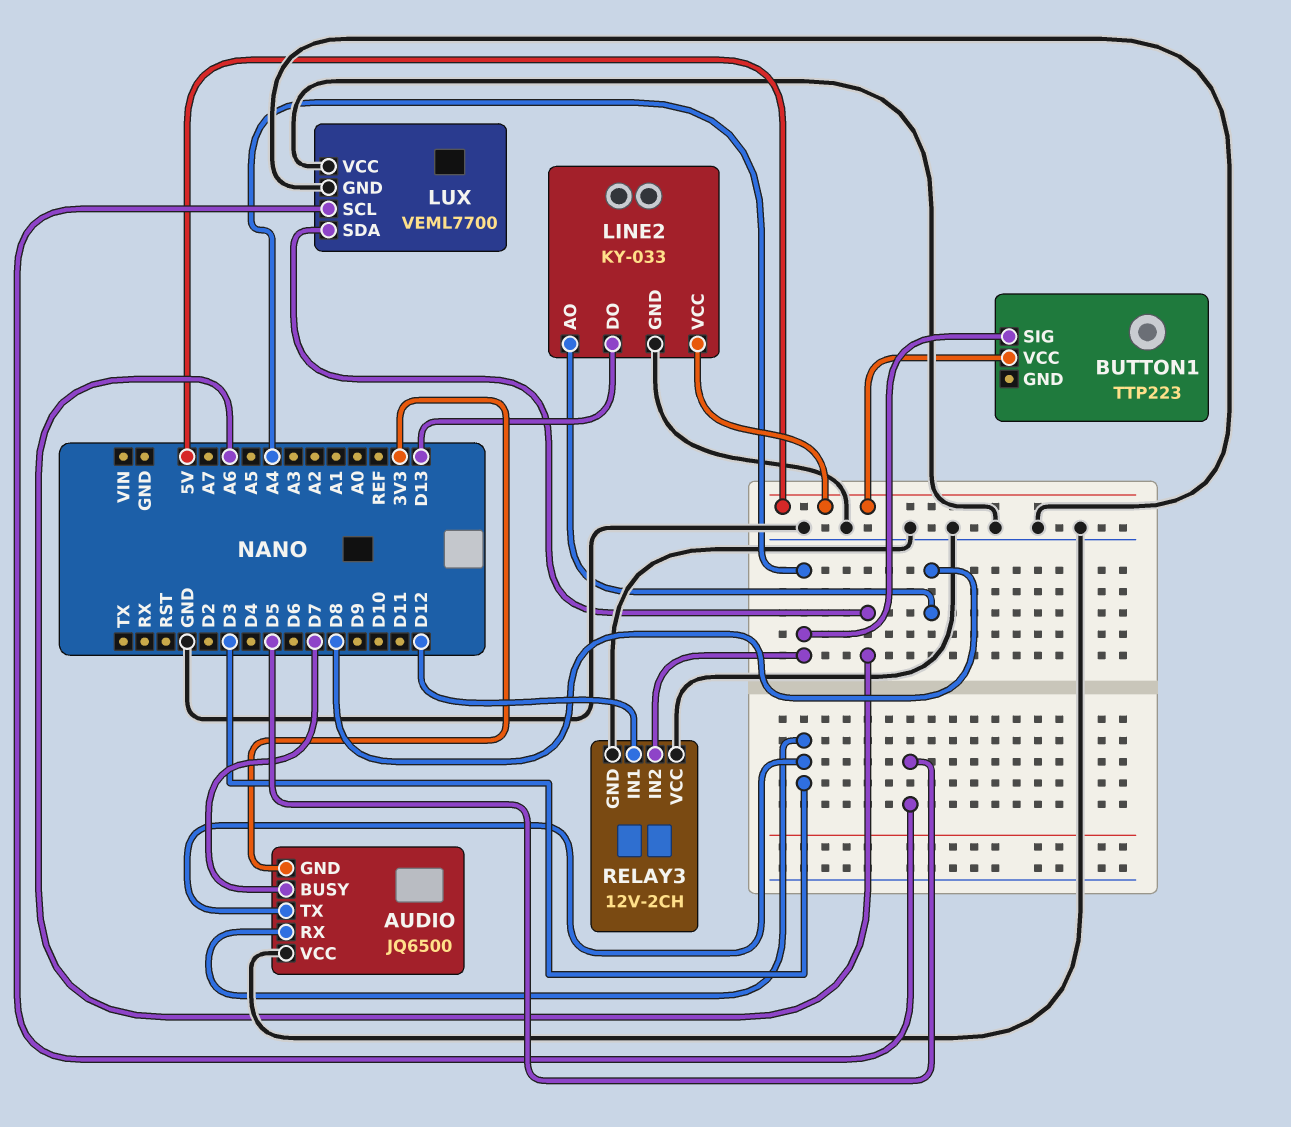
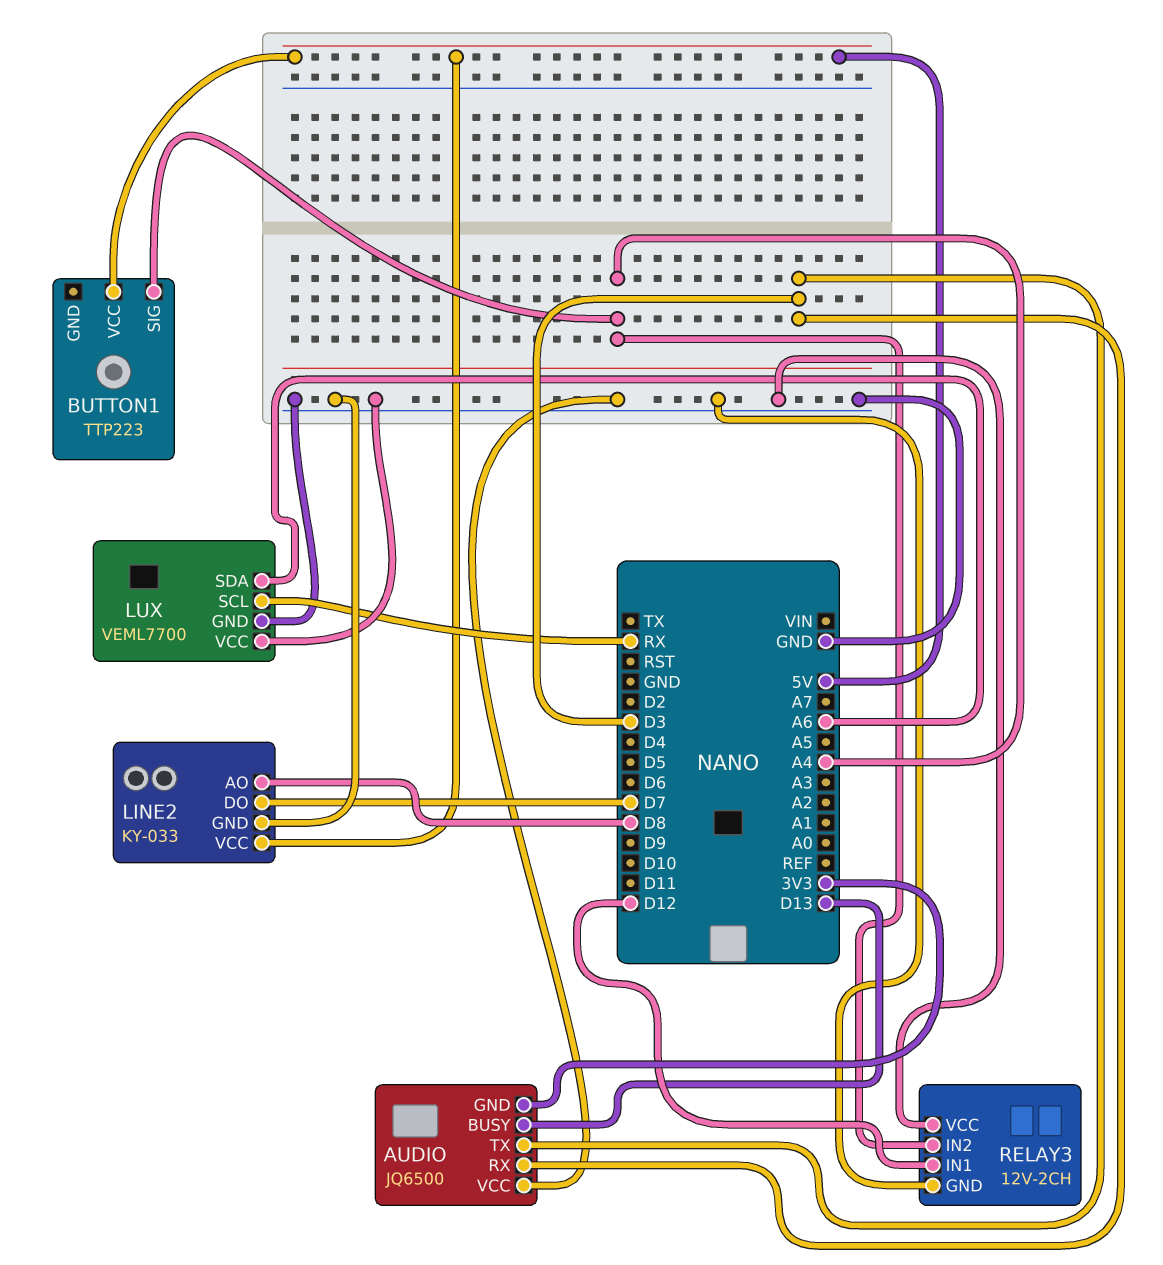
AUDIO pin BUSY: D7 -> D13
LINE2 pin DO: D13 -> D7
LUX pin SCL: D5 -> RX

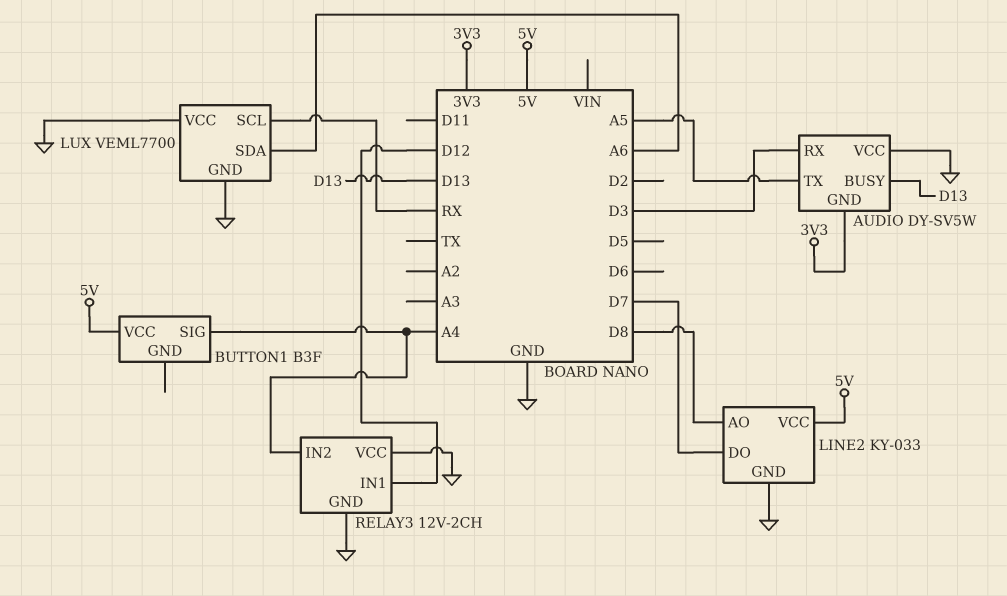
AUDIO: JQ6500 -> DY-SV5W
AUDIO pin TX: D3 -> A5
BUTTON1: TTP223 -> B3F

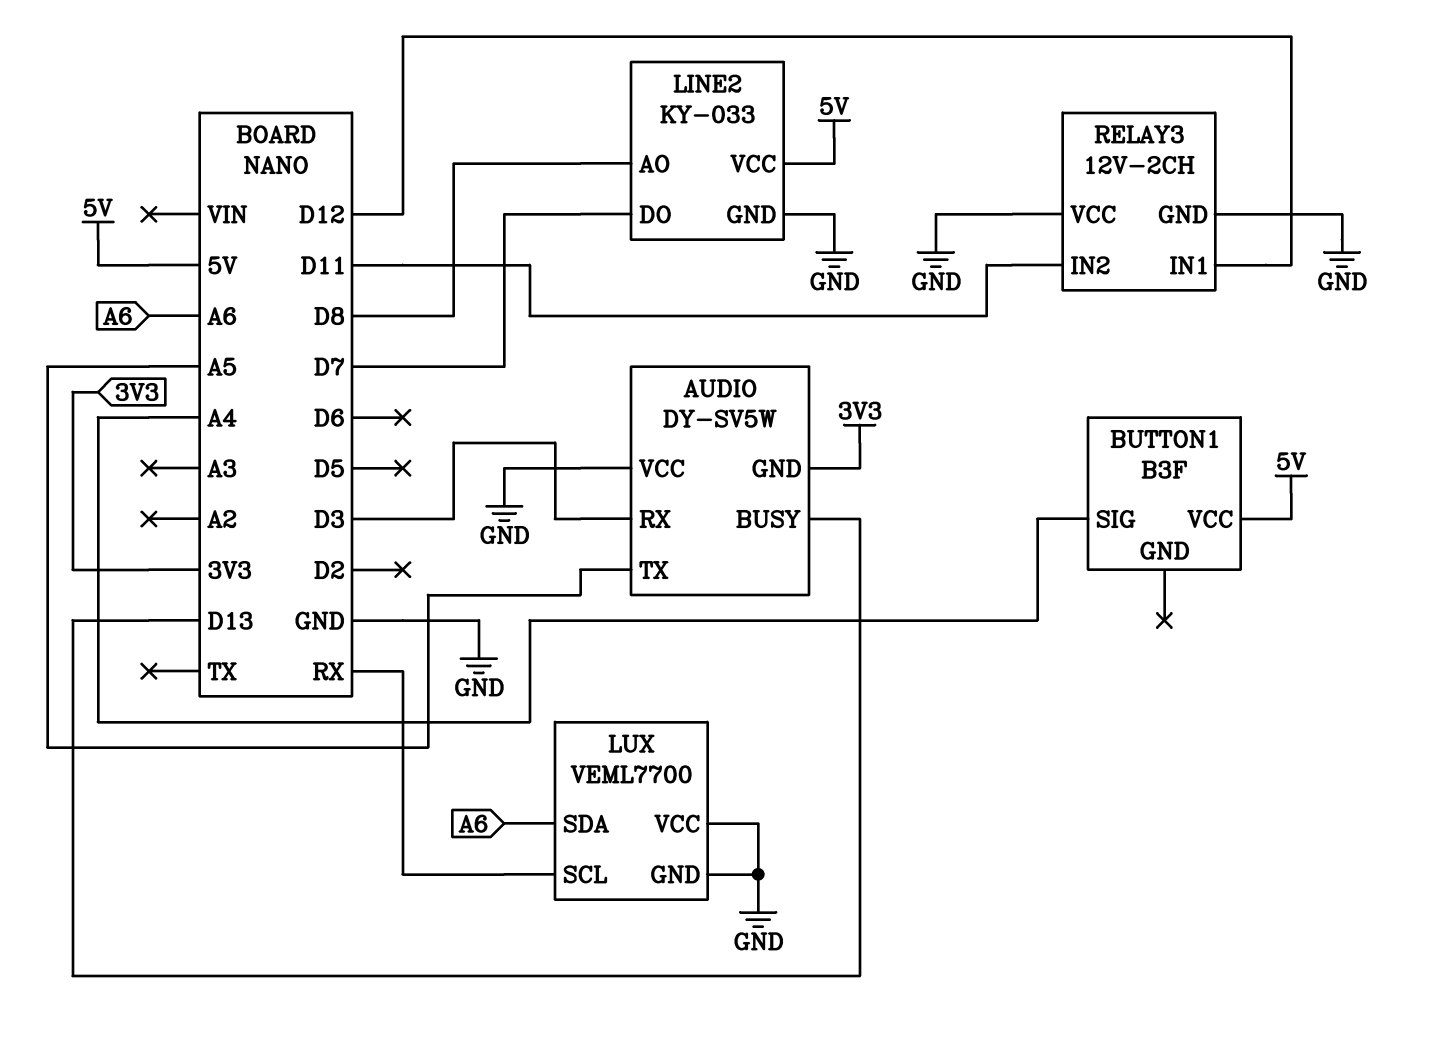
RELAY3 pin IN2: A4 -> D11

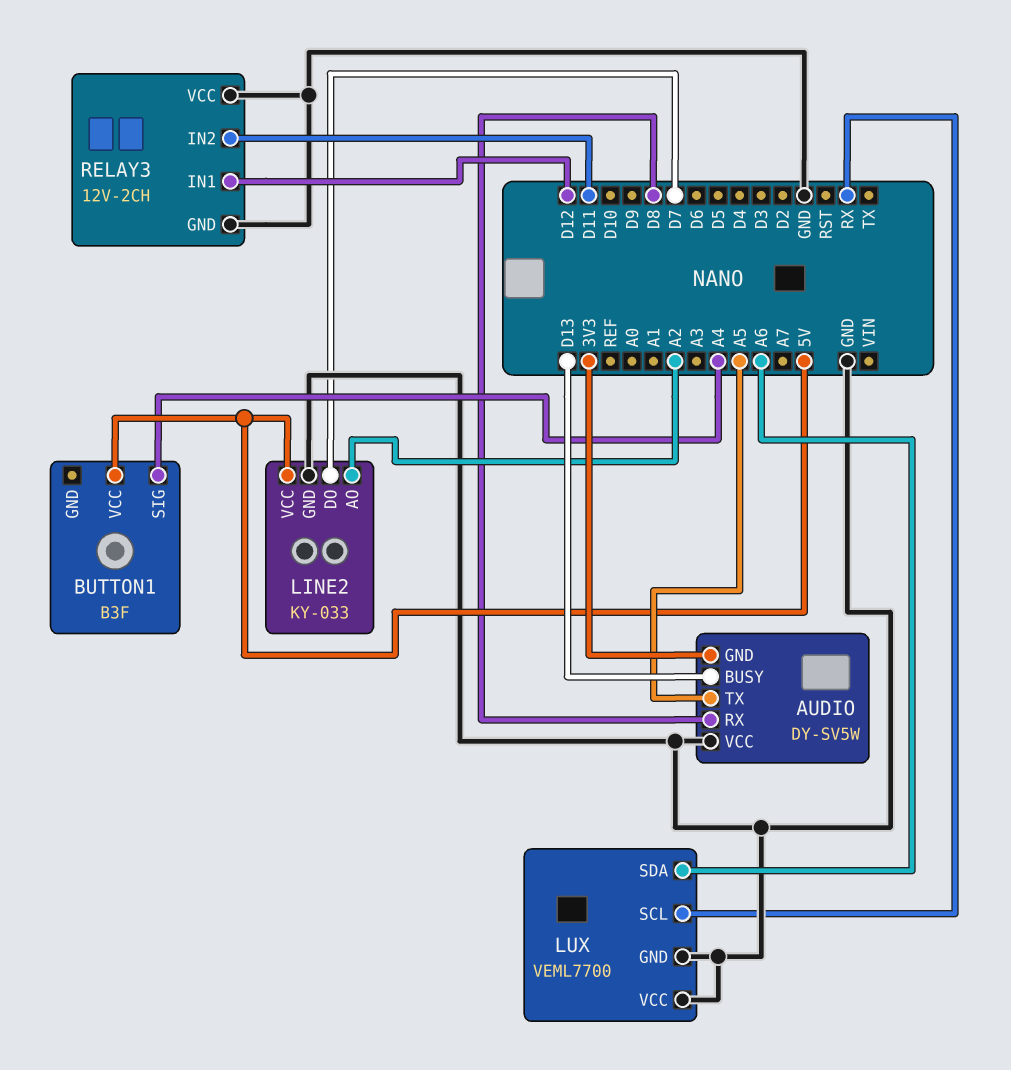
AUDIO pin RX: D3 -> D8
LINE2 pin AO: D8 -> A2

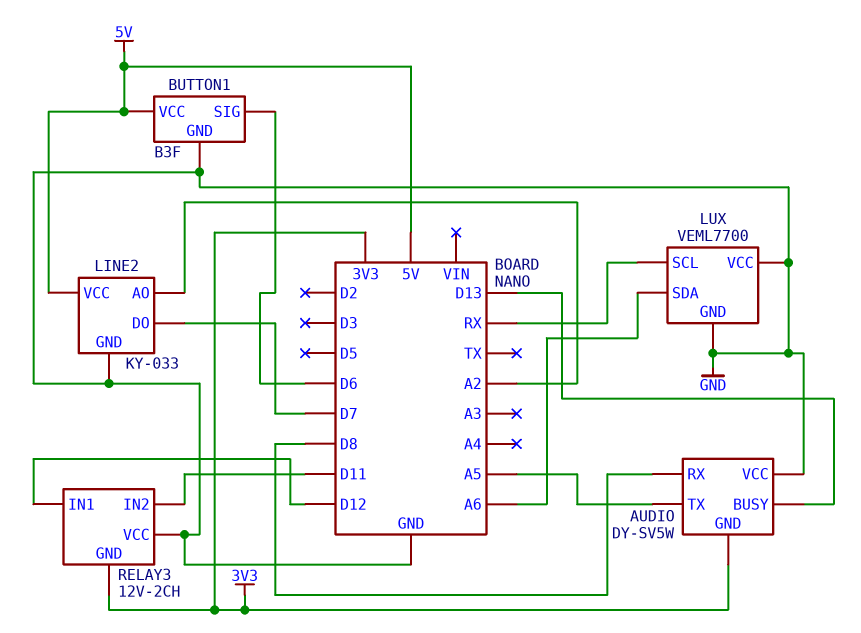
BUTTON1 pin GND: none -> GND
BUTTON1 pin SIG: A4 -> D6
RELAY3 pin GND: GND -> 3V3

